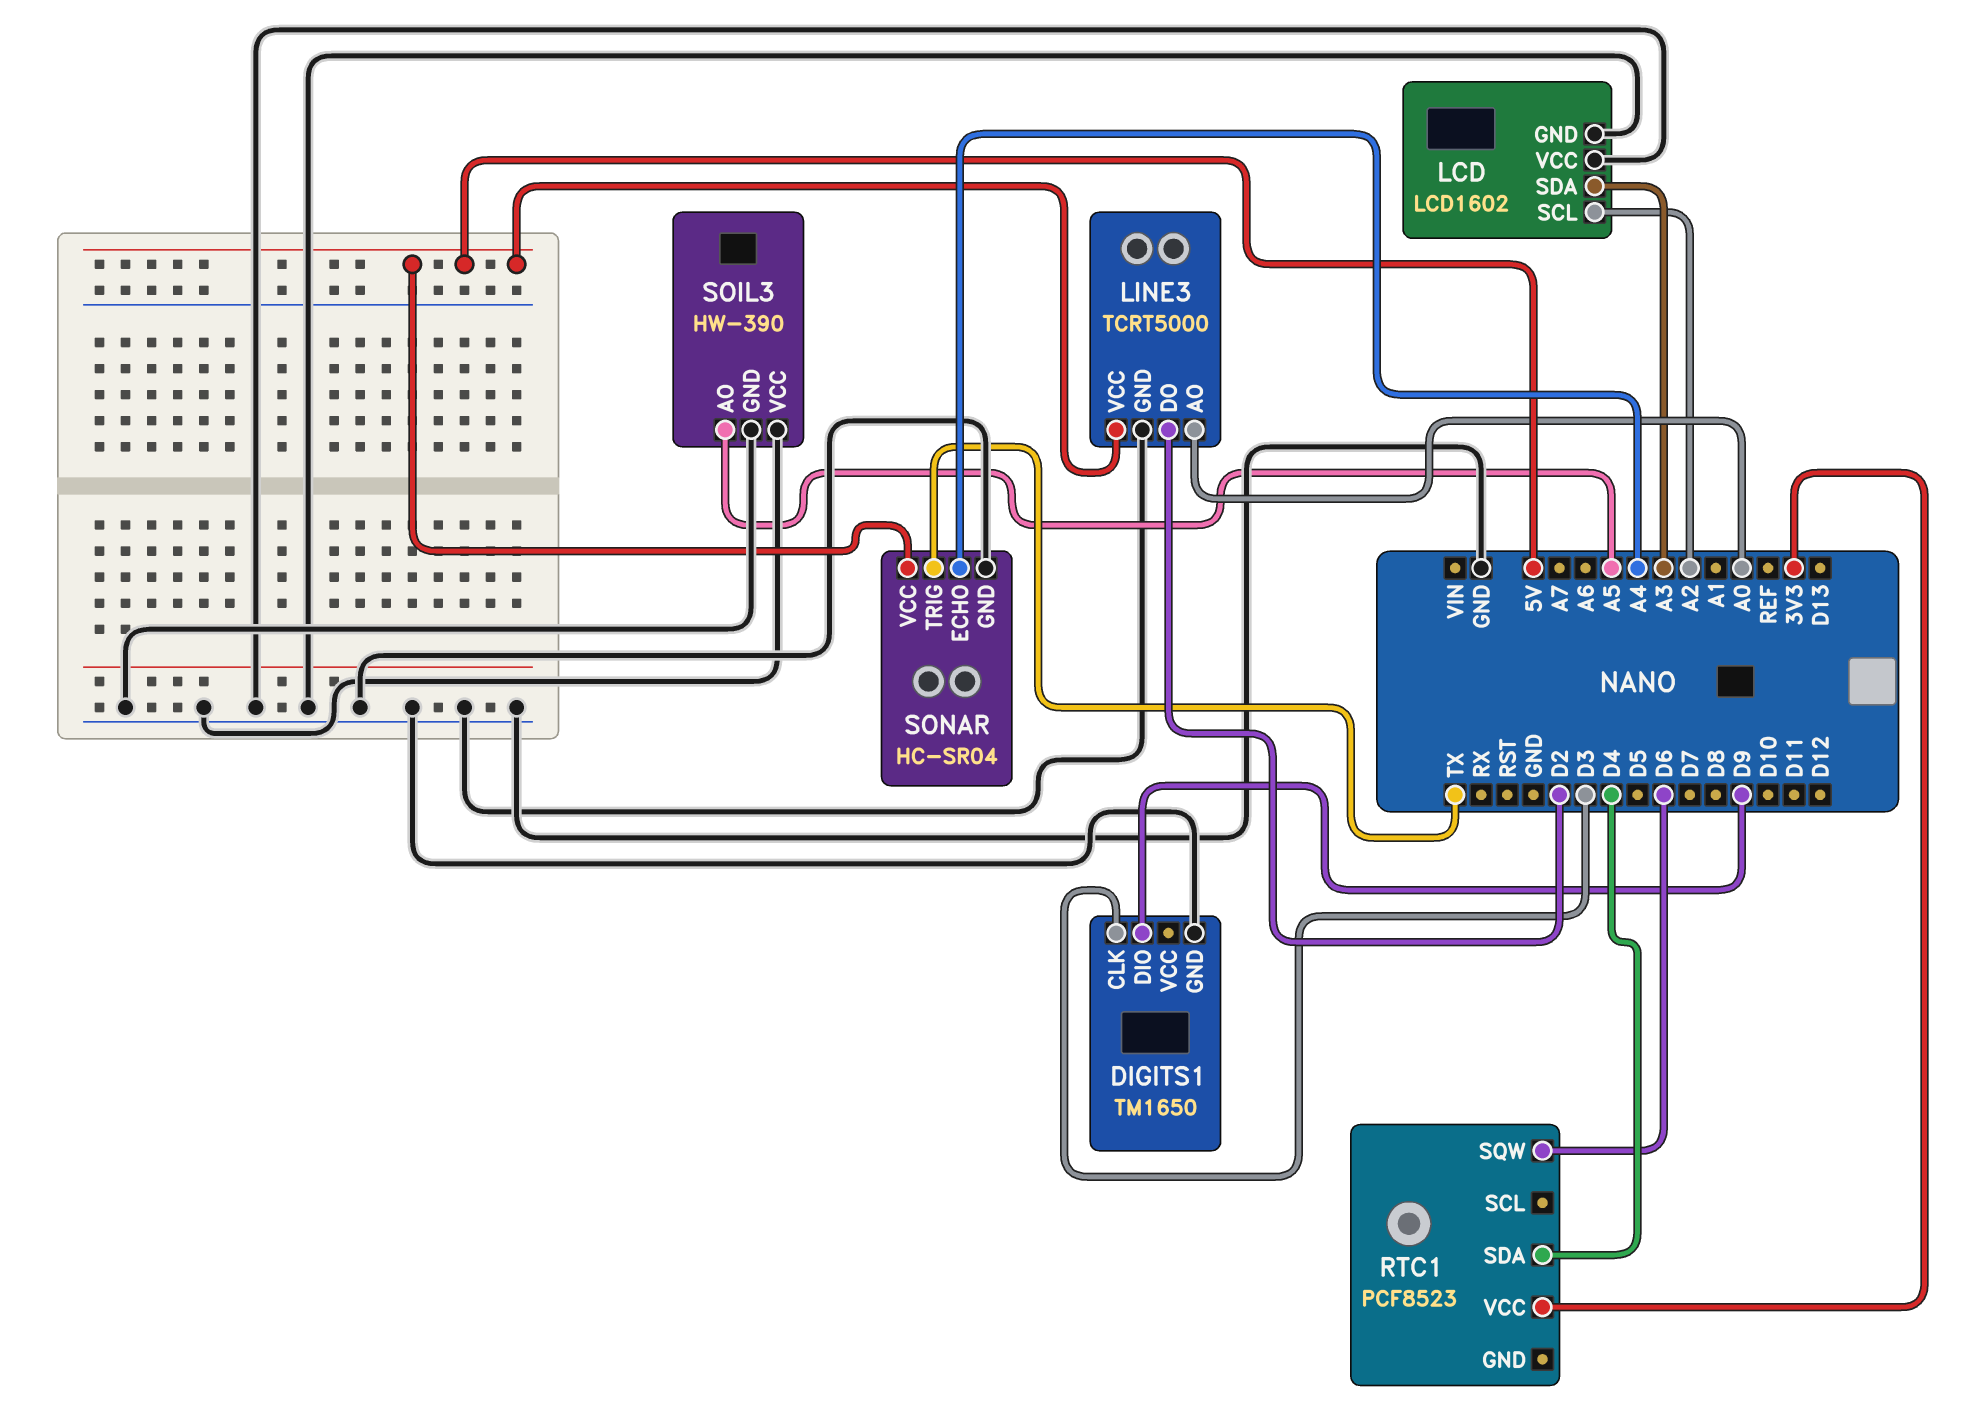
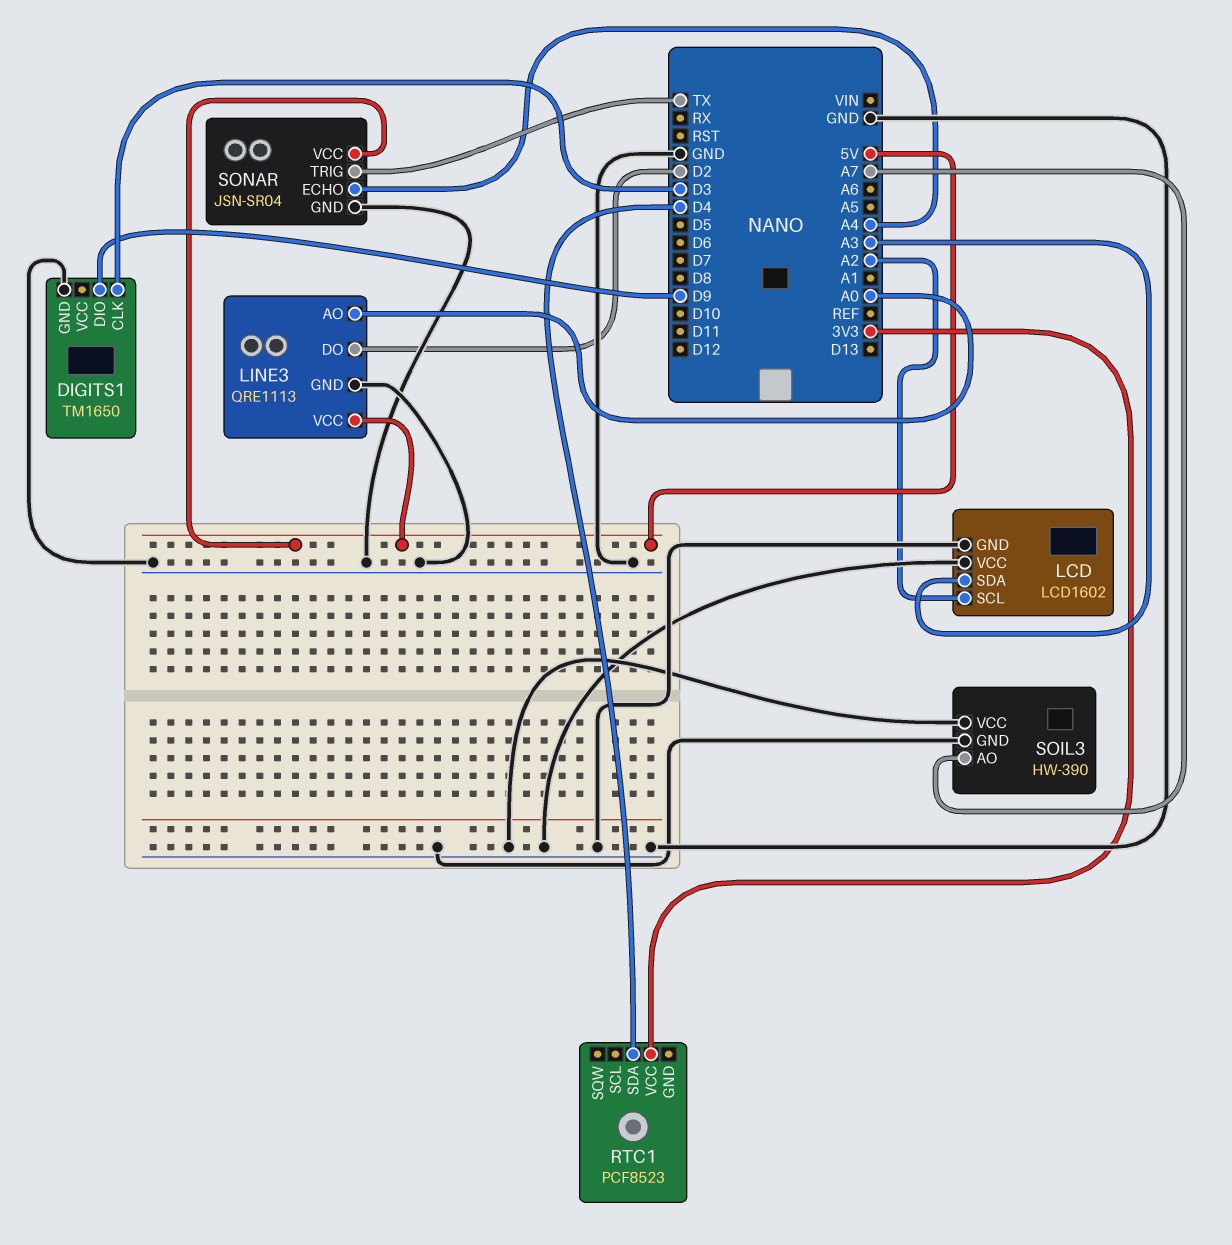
LINE3: TCRT5000 -> QRE1113
RTC1 pin SQW: D6 -> none
SOIL3 pin AO: A5 -> A7
SONAR: HC-SR04 -> JSN-SR04

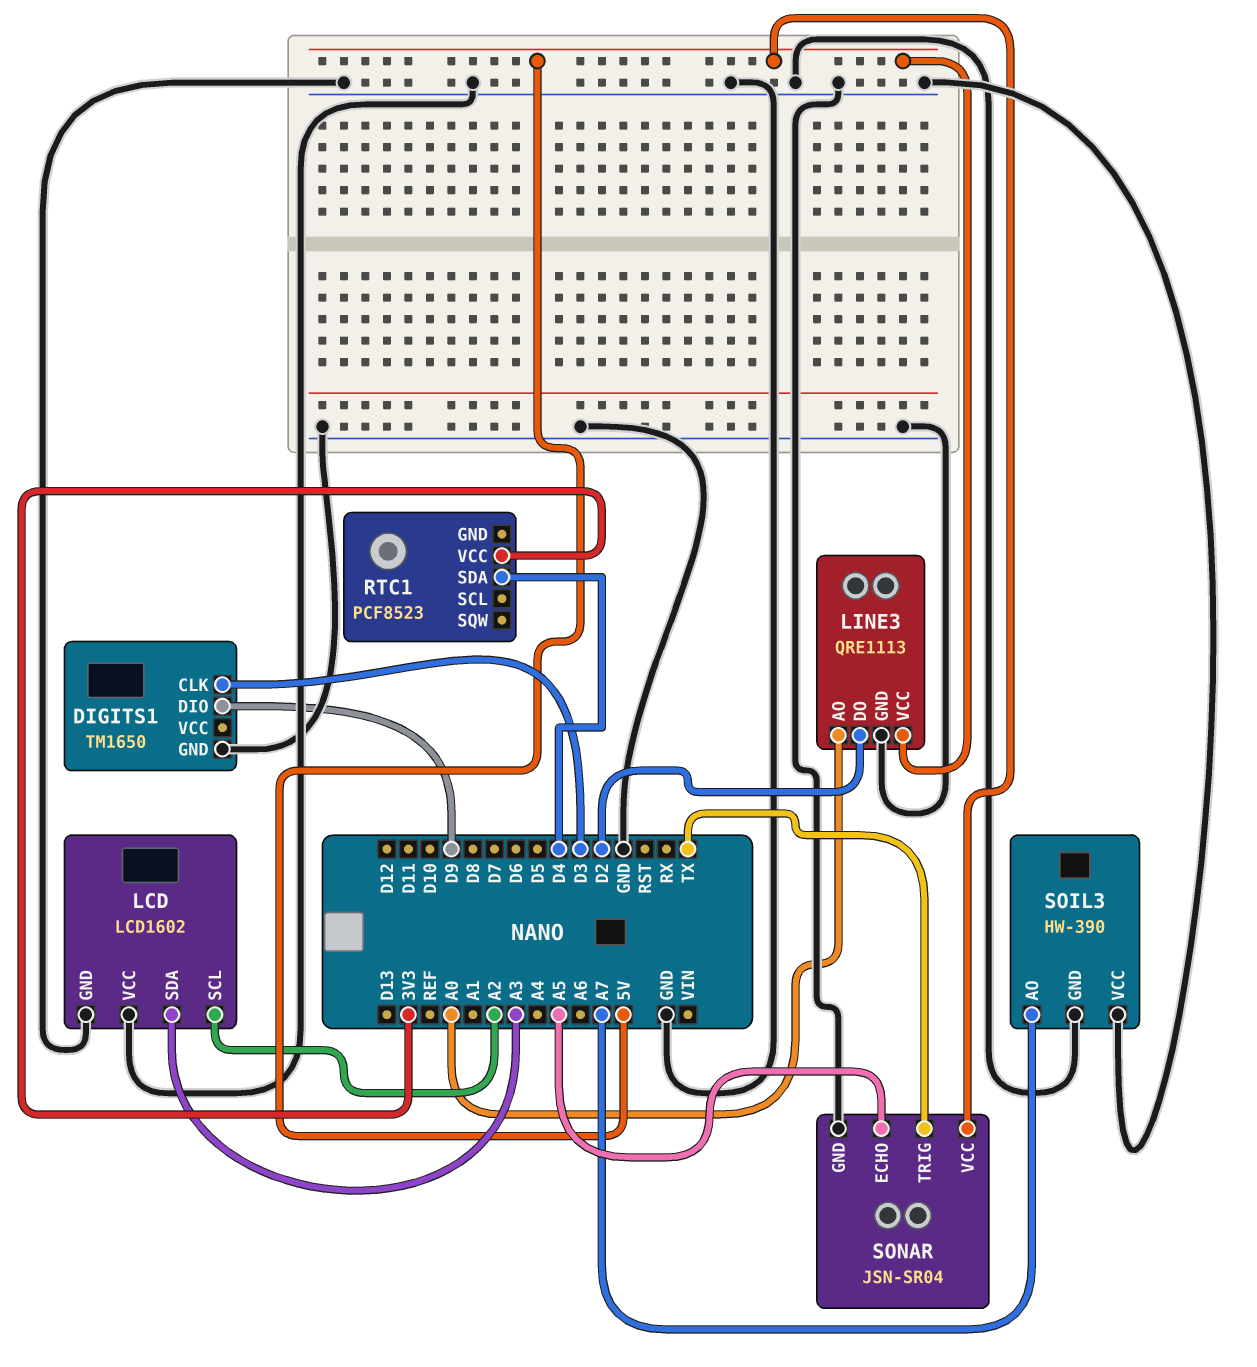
SONAR pin ECHO: A4 -> A5

